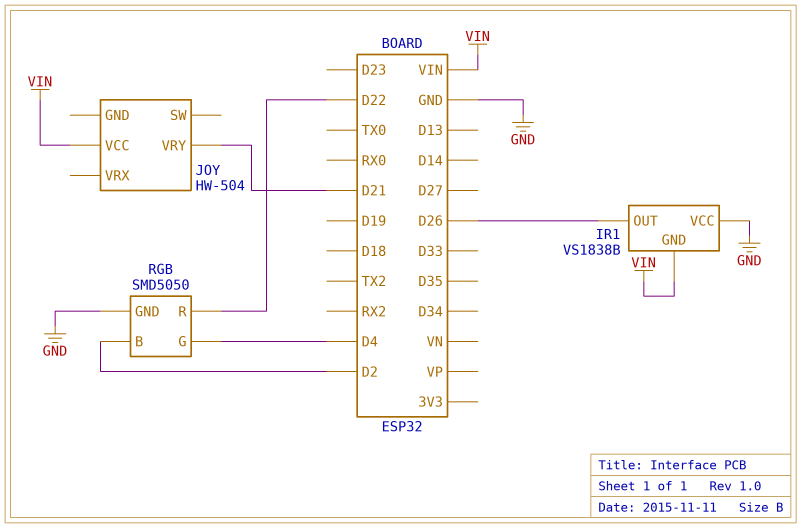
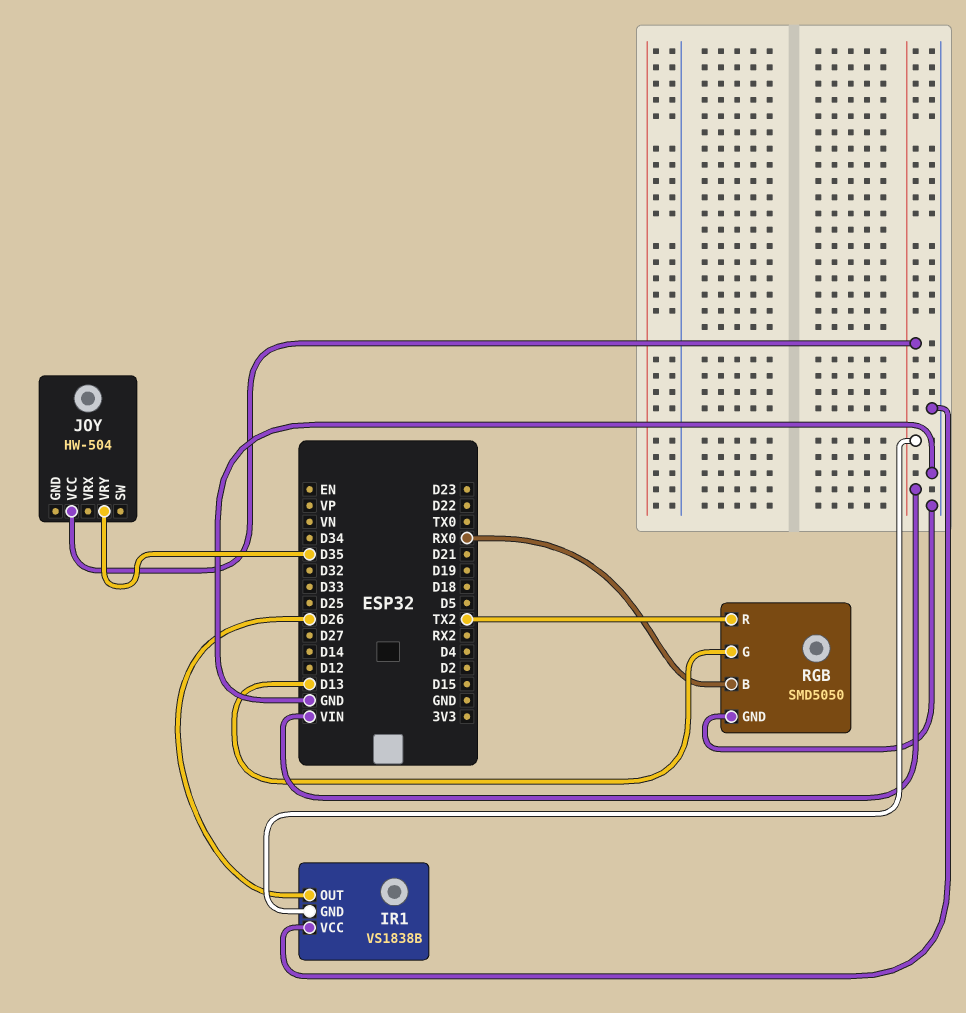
JOY pin VRY: D21 -> D35
RGB pin B: D2 -> RX0
RGB pin G: D4 -> D13
RGB pin R: D22 -> TX2

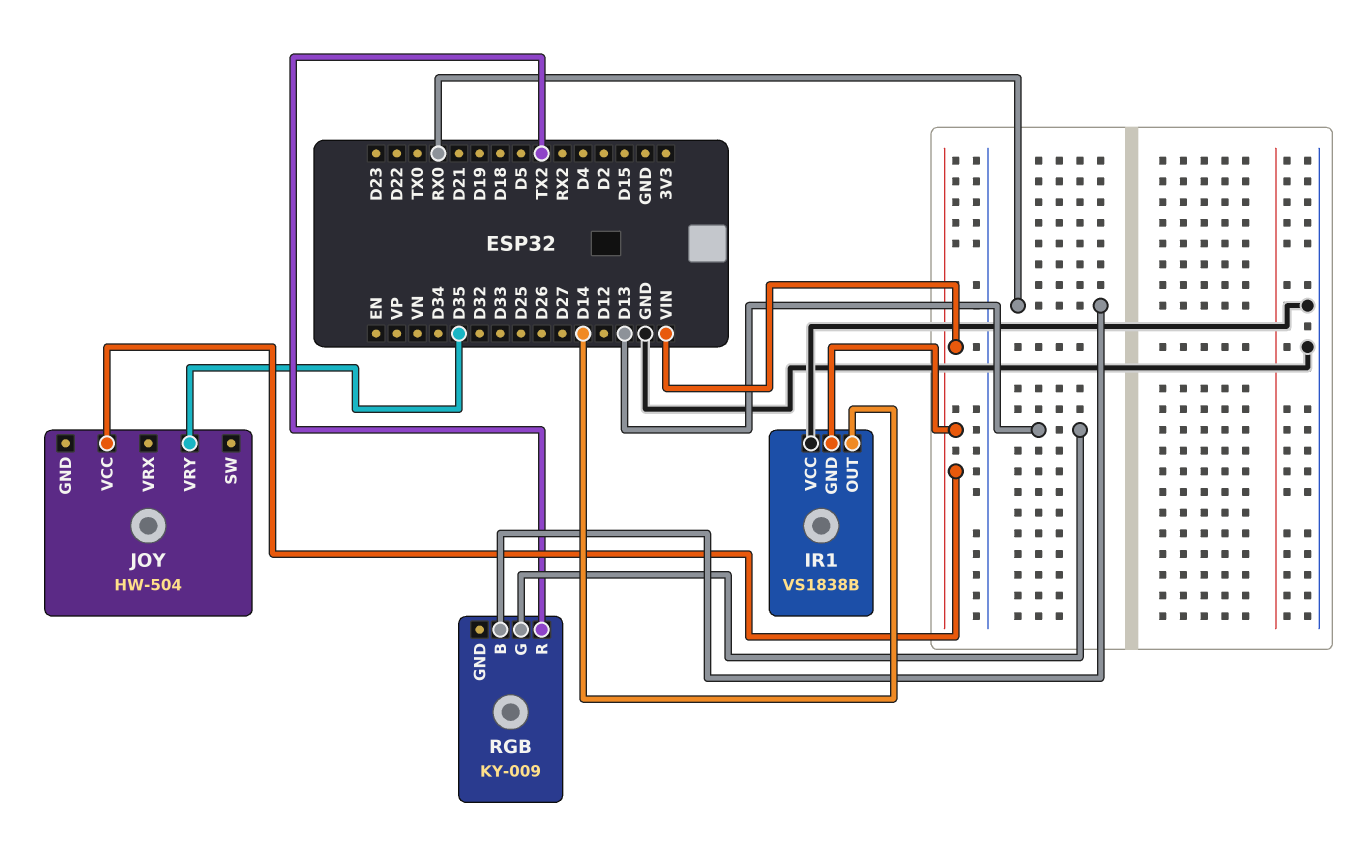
IR1 pin OUT: D26 -> D14
RGB: SMD5050 -> KY-009
RGB pin GND: GND -> none

